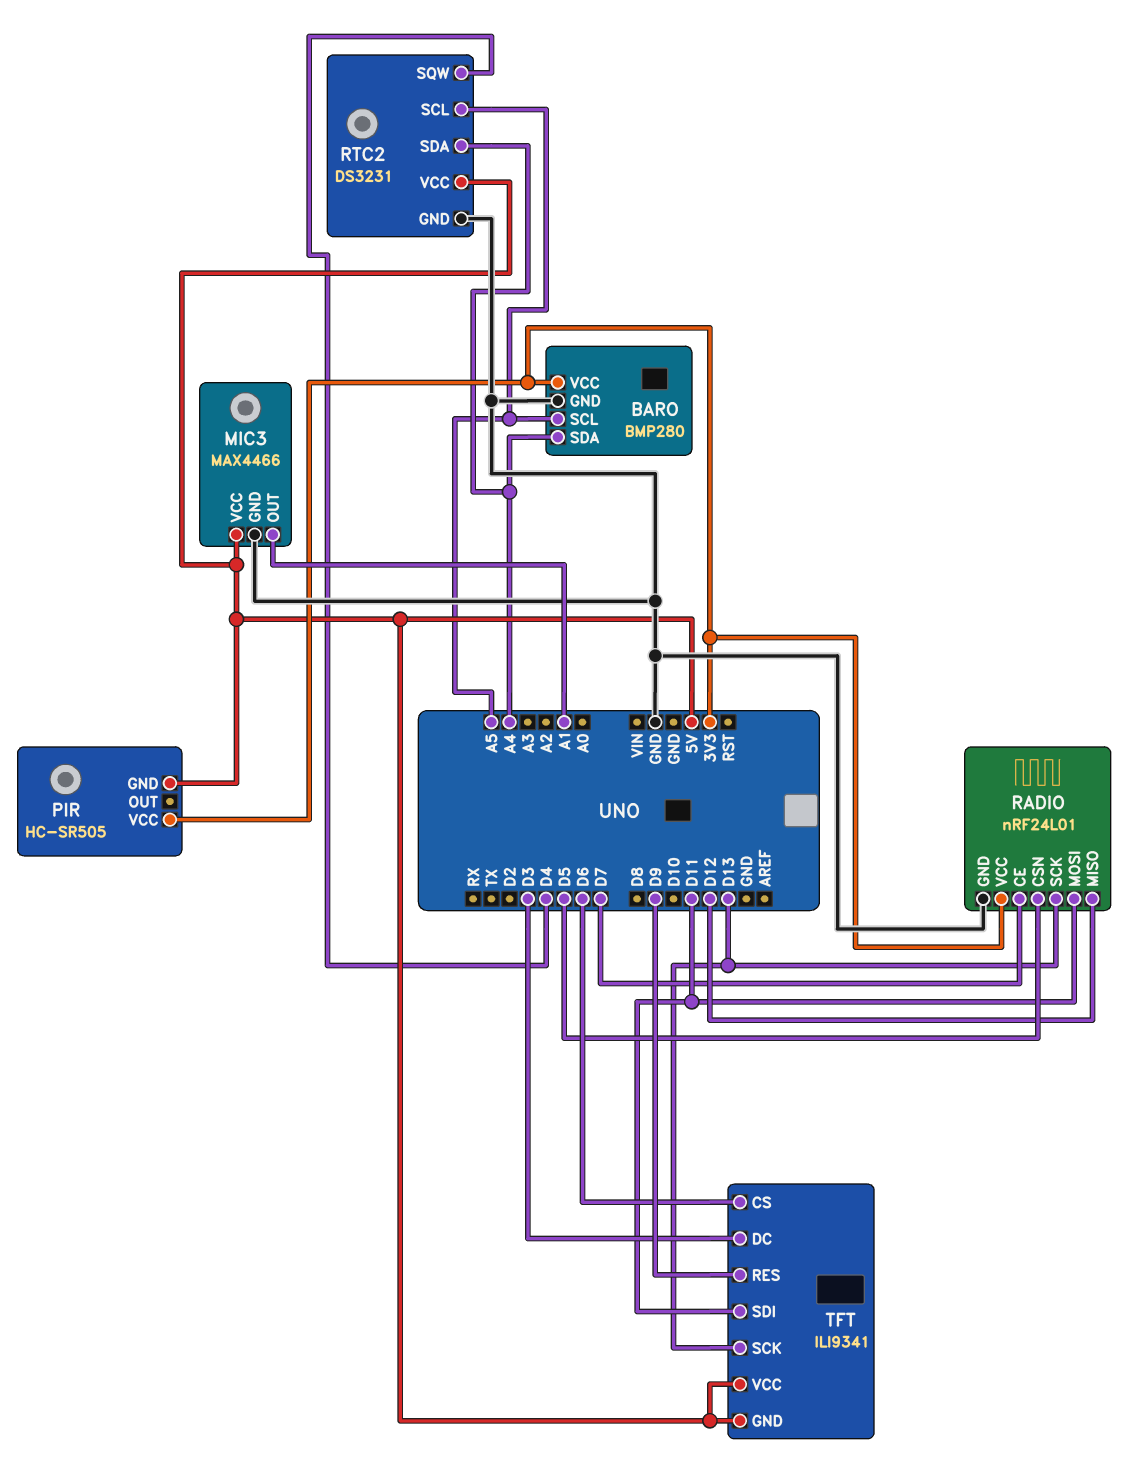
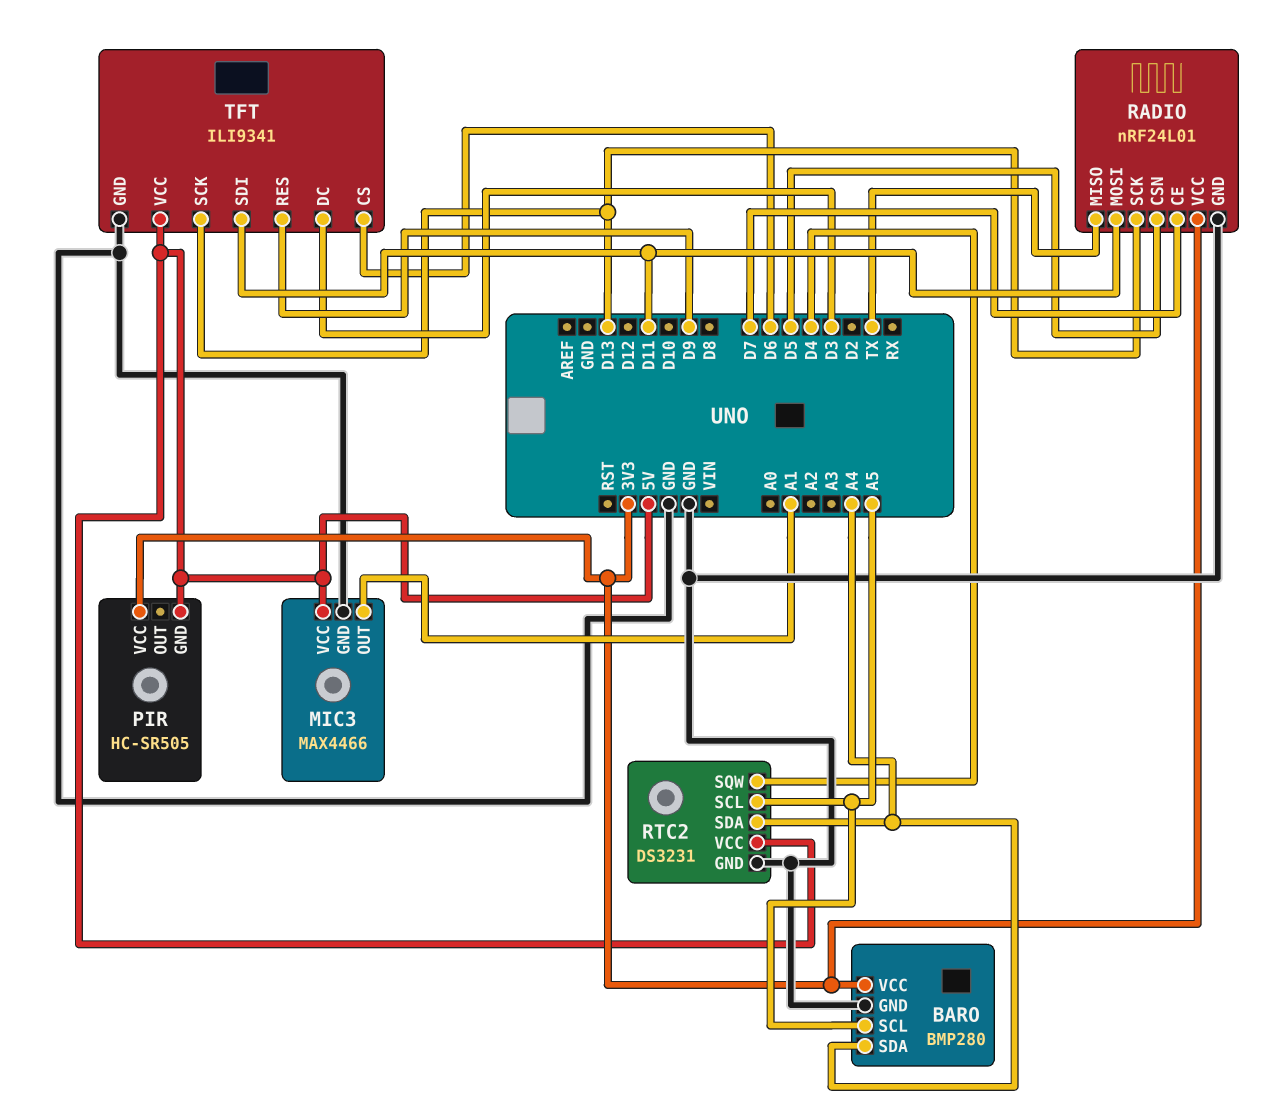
RADIO pin MISO: D12 -> TX
TFT pin GND: 5V -> GND

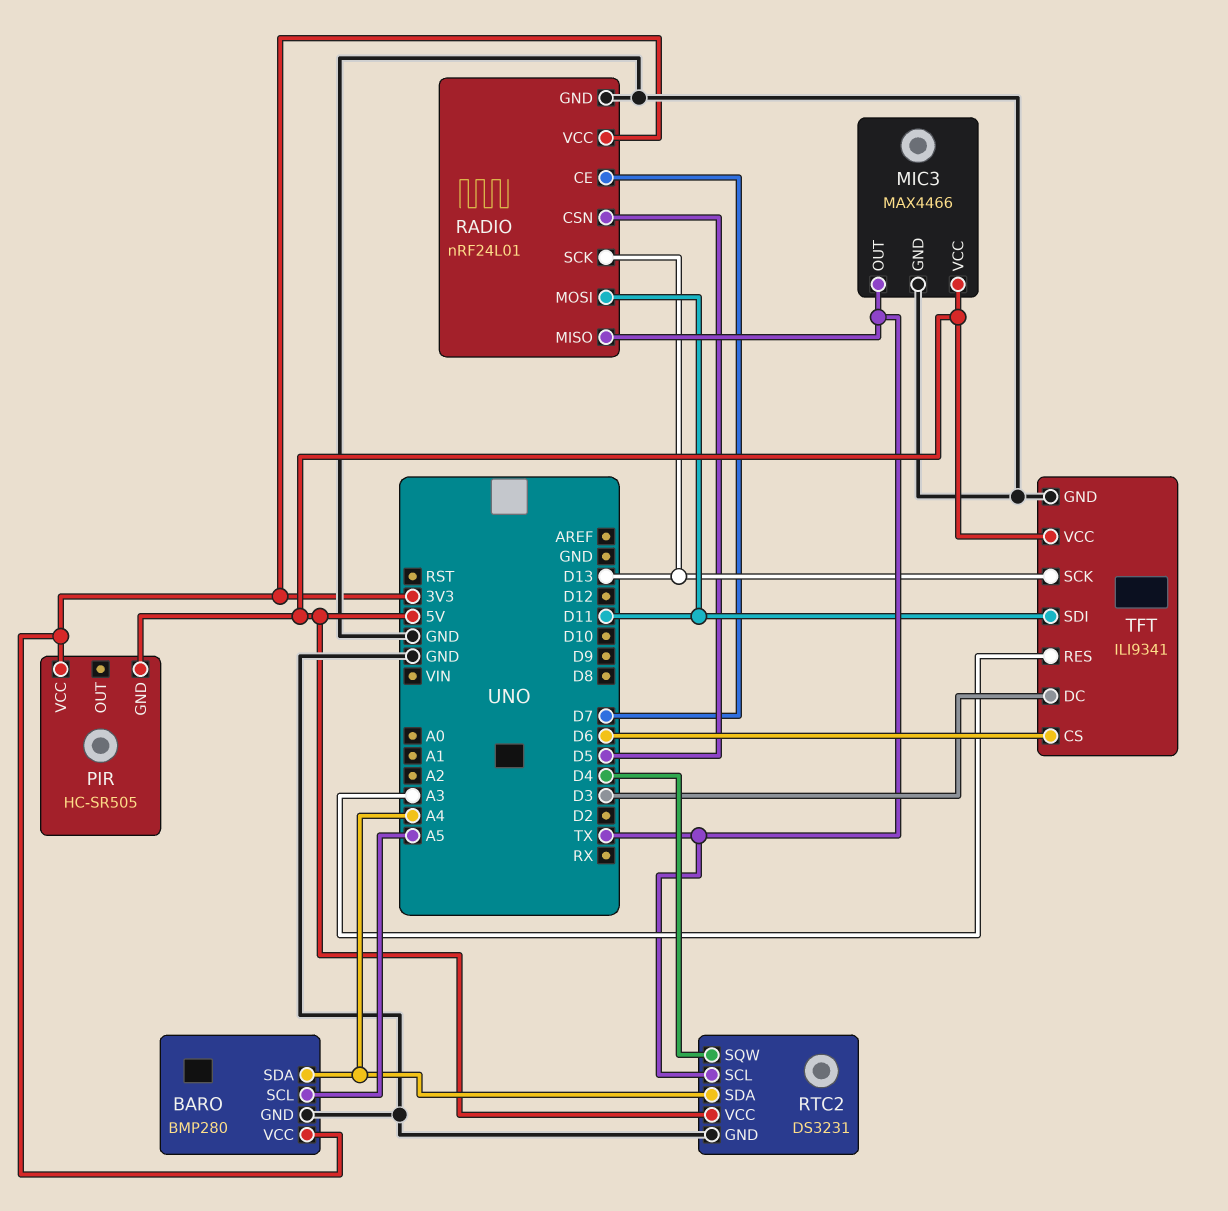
MIC3 pin OUT: A1 -> TX
RTC2 pin SCL: A5 -> TX
TFT pin RES: D9 -> A3

